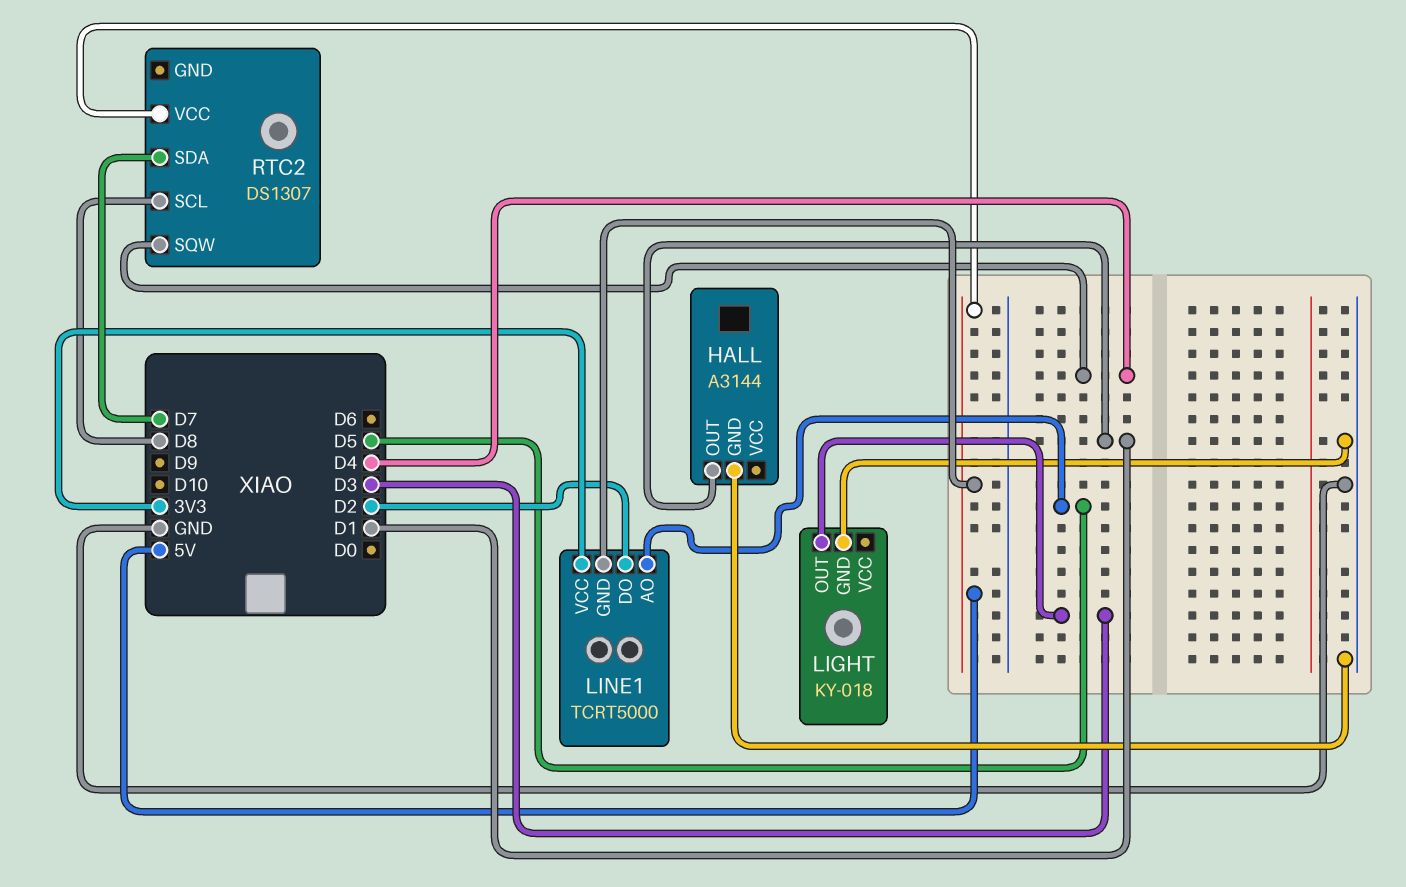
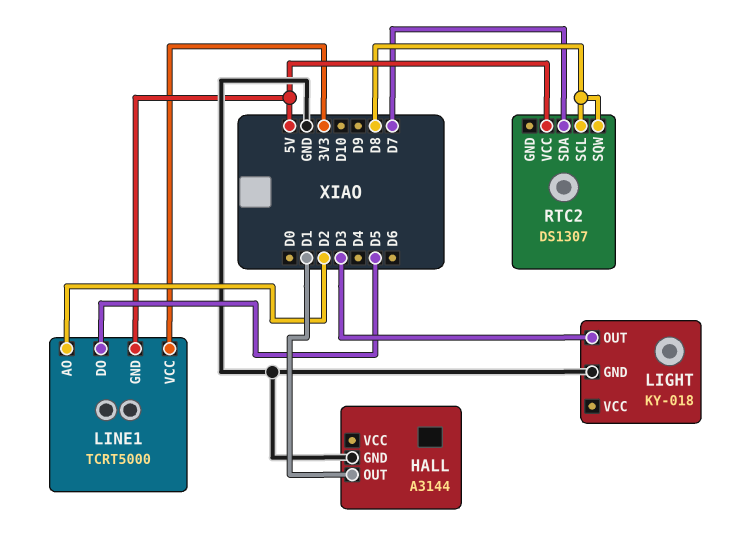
LINE1 pin AO: D5 -> D2
LINE1 pin DO: D2 -> D5
RTC2 pin SQW: D4 -> D8

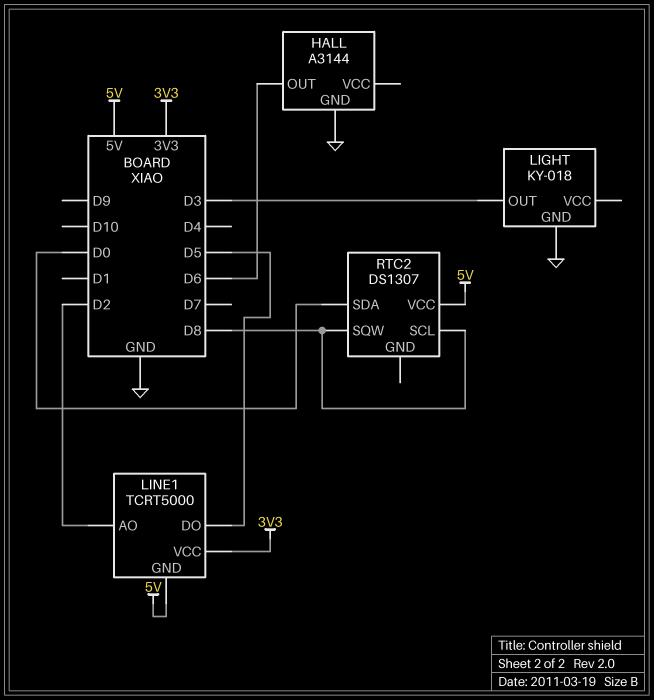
HALL pin OUT: D1 -> D6
RTC2 pin SDA: D7 -> D0

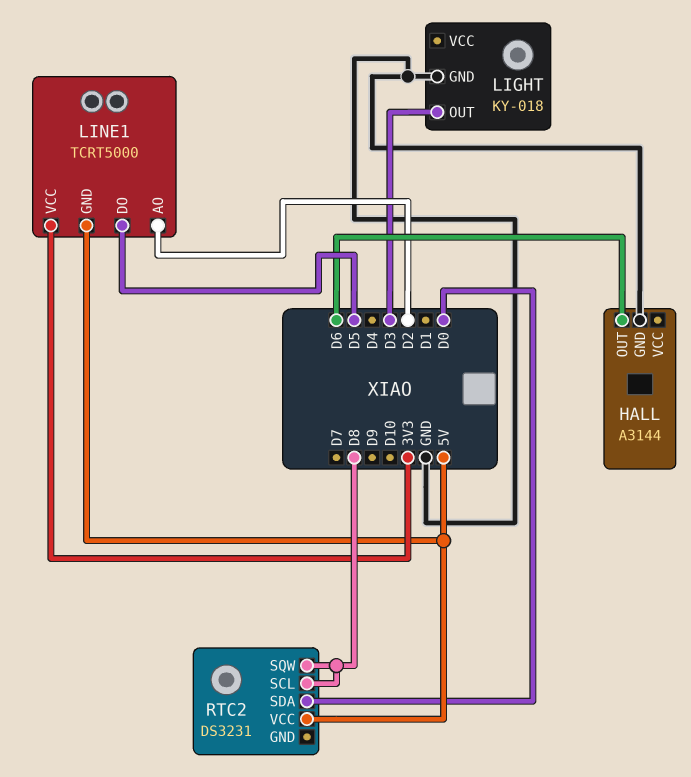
RTC2: DS1307 -> DS3231

